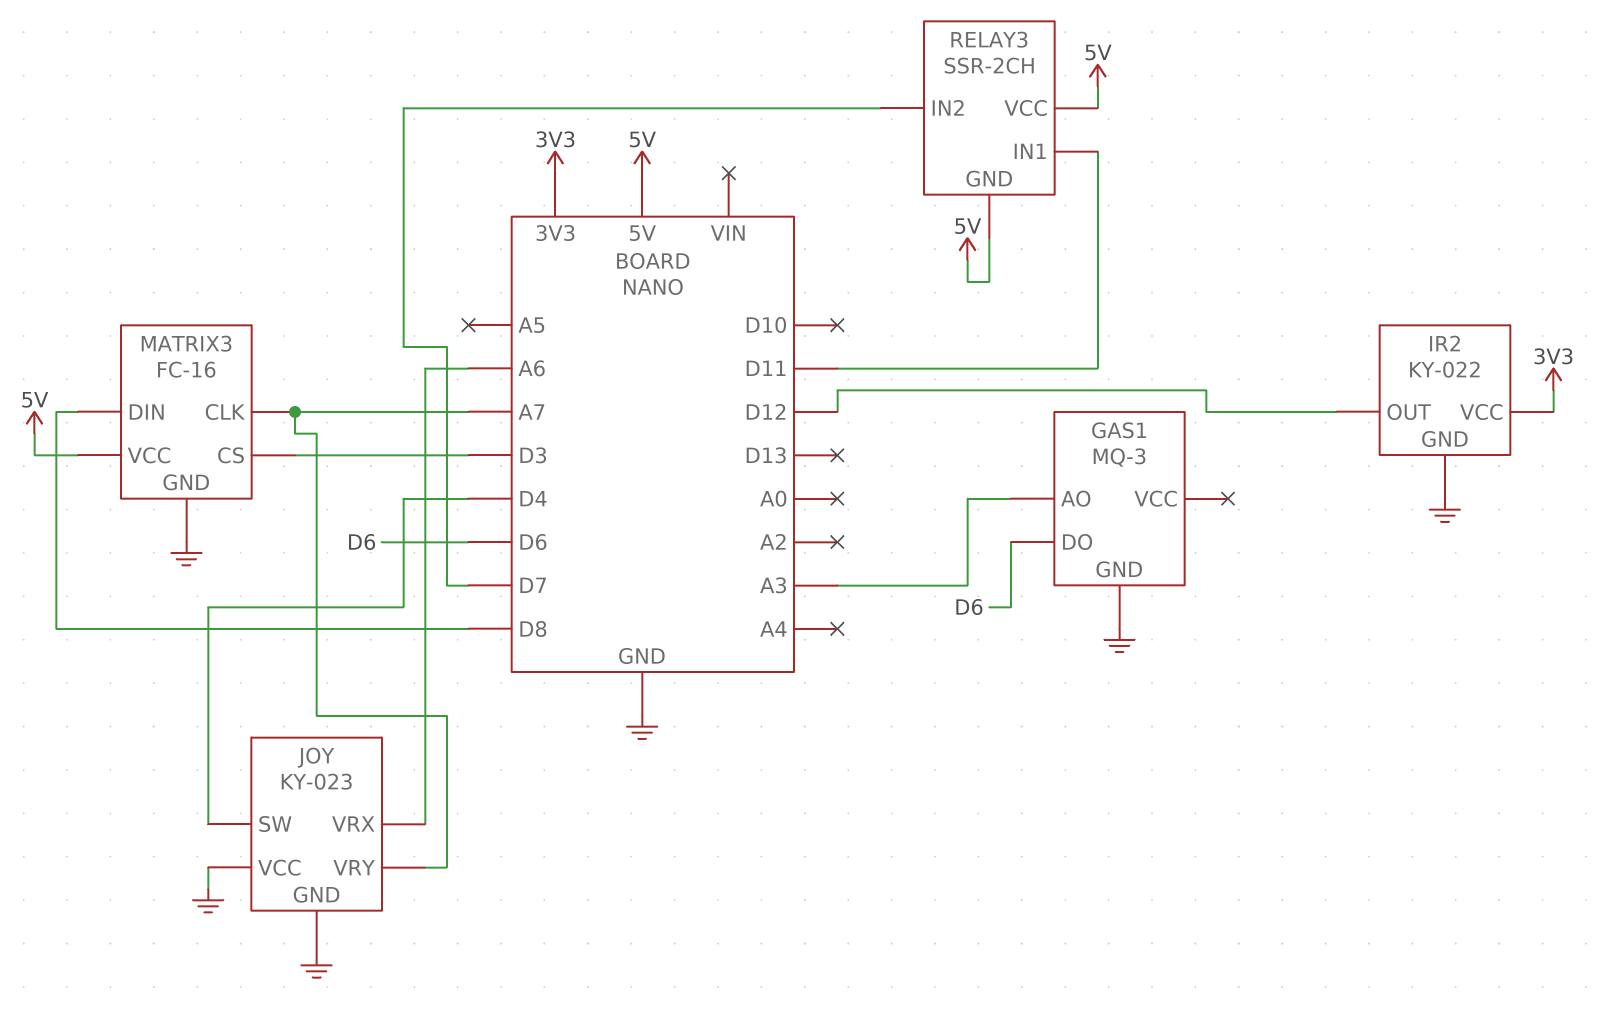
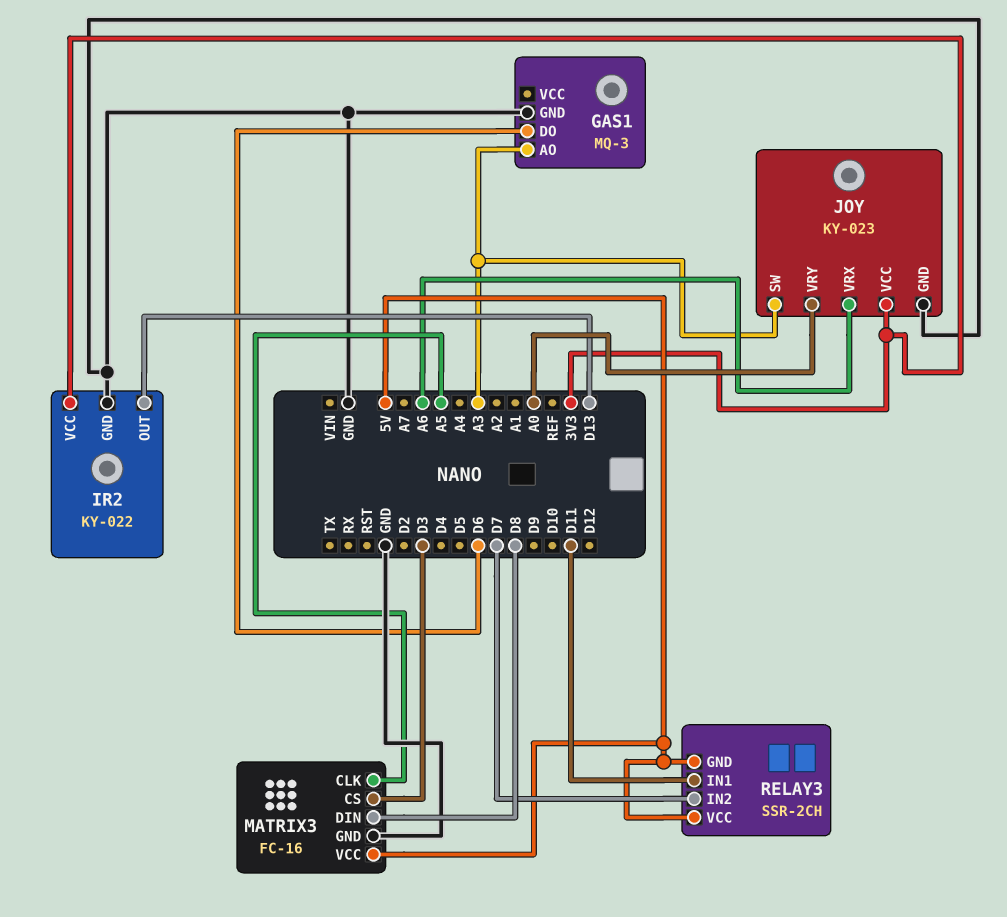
IR2 pin OUT: D12 -> D13
JOY pin SW: D4 -> A3
JOY pin VCC: GND -> 3V3
JOY pin VRY: A7 -> A0
MATRIX3 pin CLK: A7 -> A5

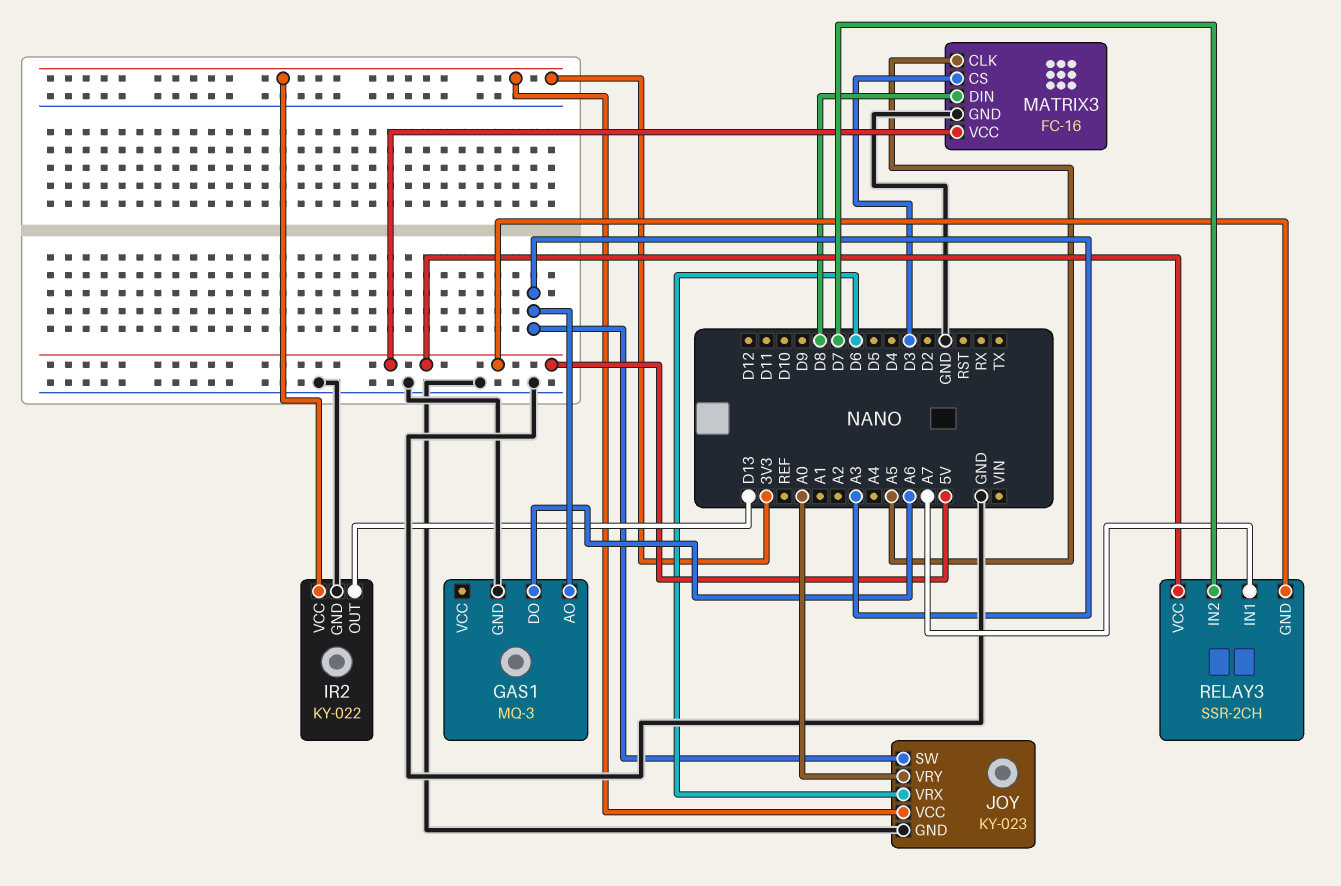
GAS1 pin DO: D6 -> A6
JOY pin VRX: A6 -> D6
RELAY3 pin IN1: D11 -> A7

